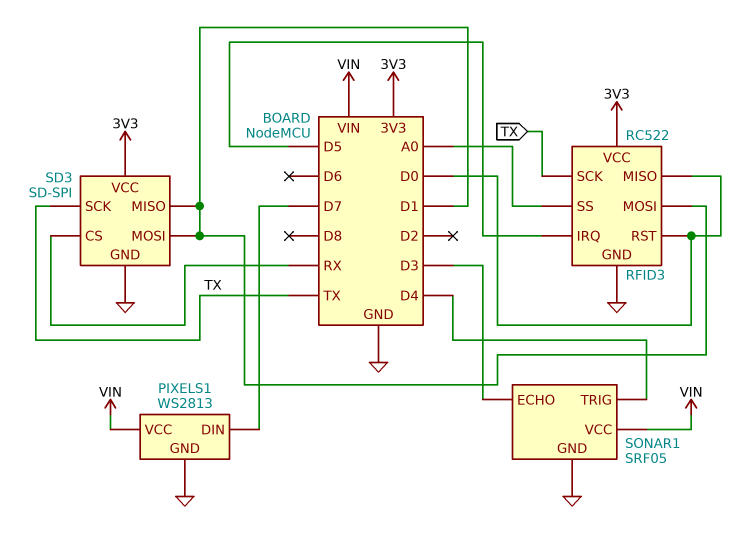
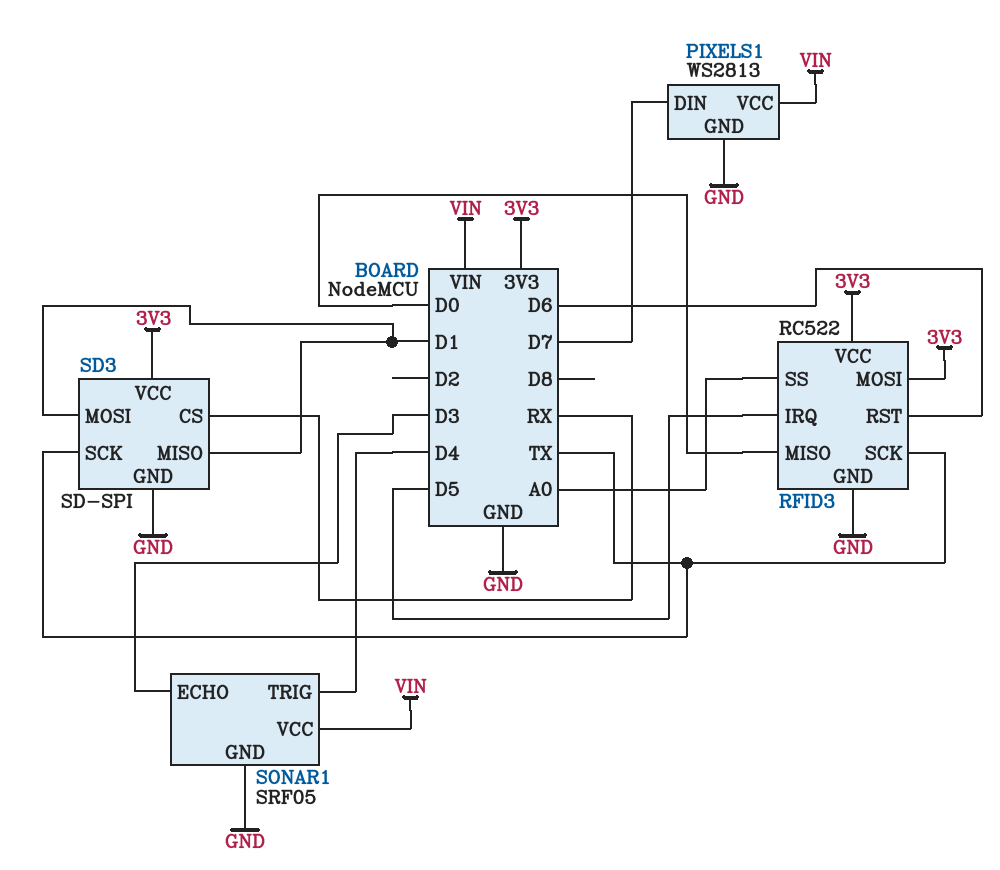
RFID3 pin MOSI: D1 -> 3V3
RFID3 pin RST: D0 -> D6

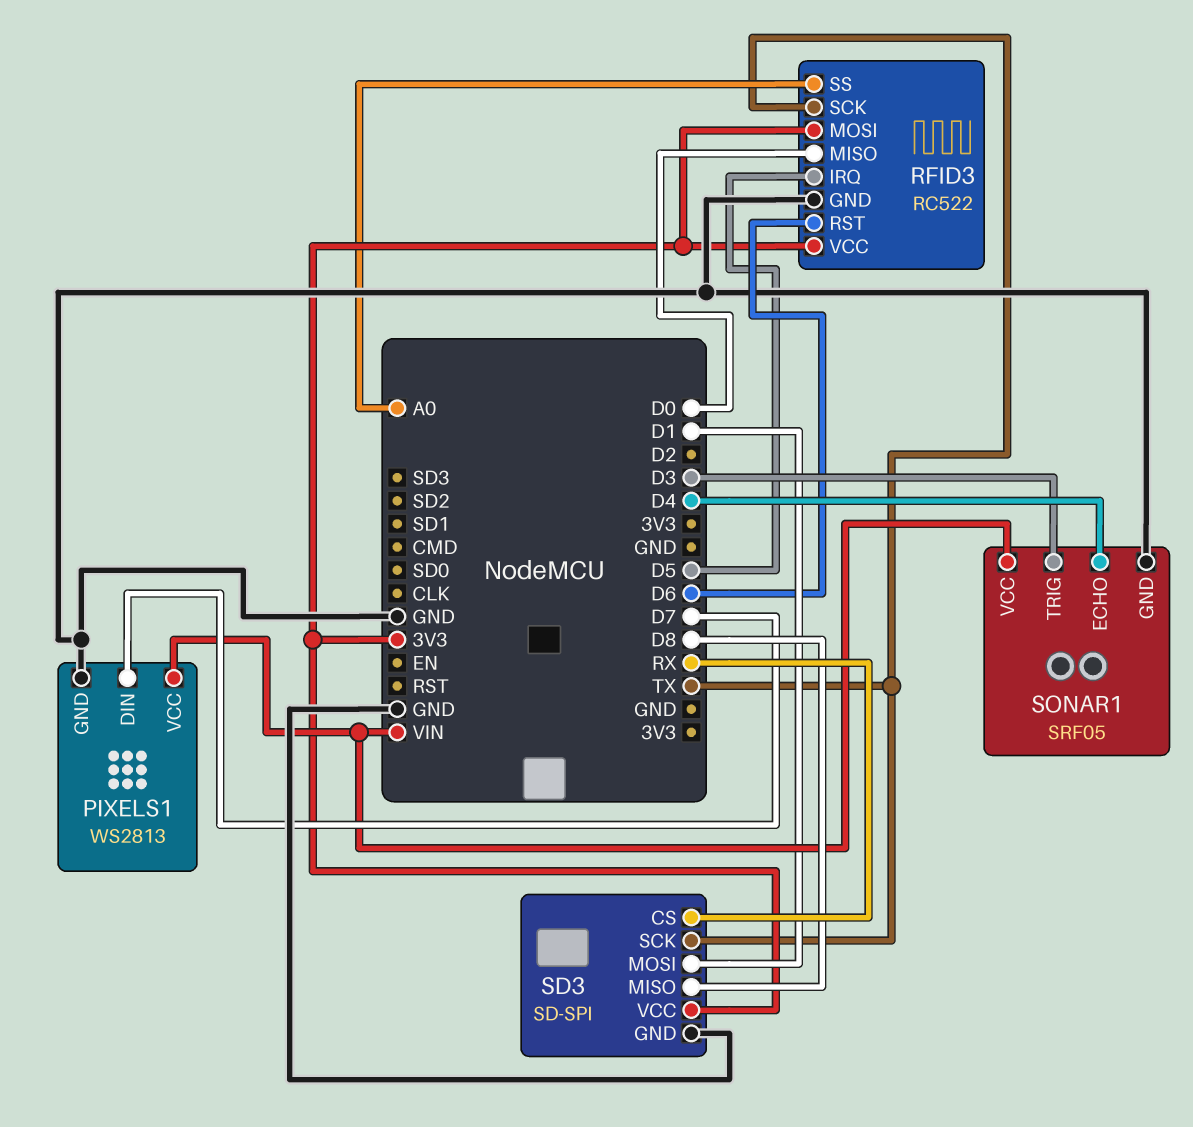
SD3 pin MISO: D1 -> D8
SONAR1 pin ECHO: D3 -> D4
SONAR1 pin TRIG: D4 -> D3

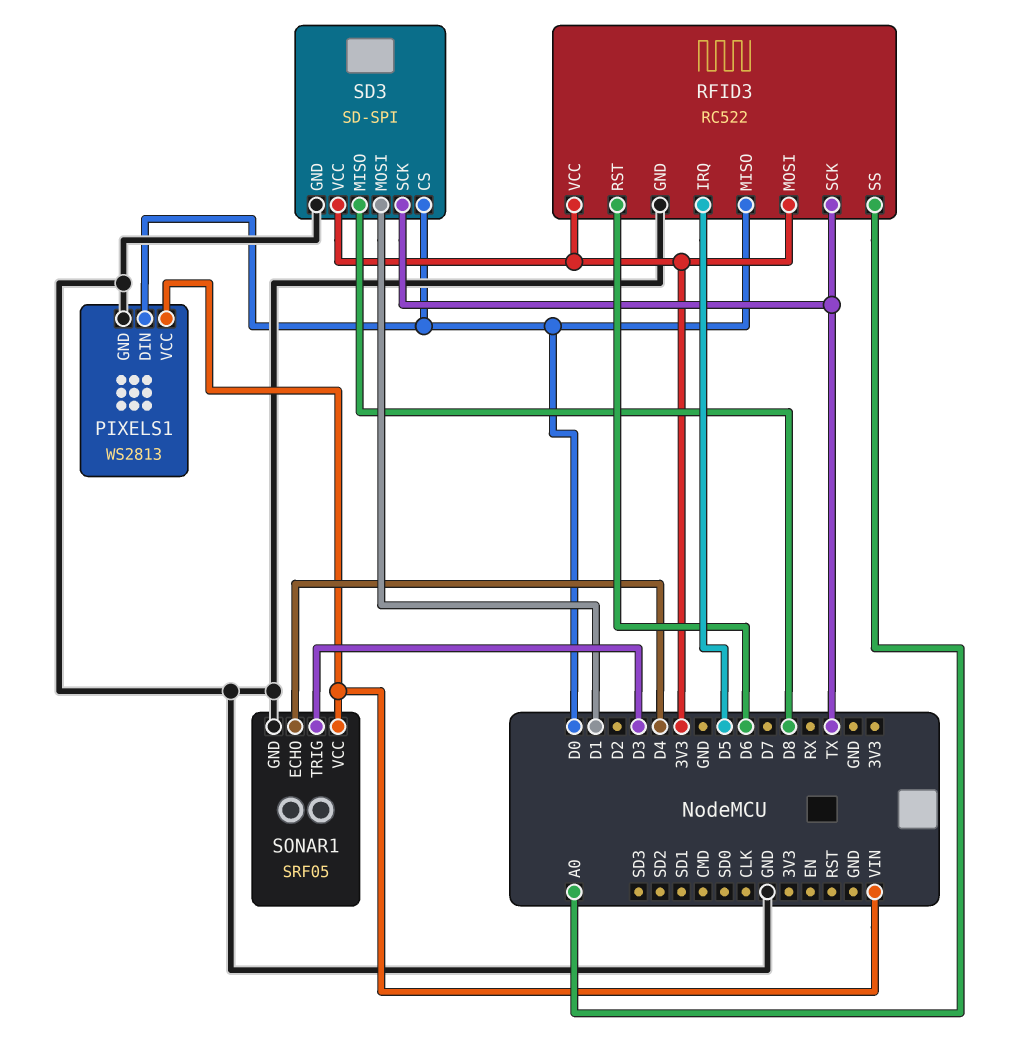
PIXELS1 pin DIN: D7 -> D0
SD3 pin CS: RX -> D0

